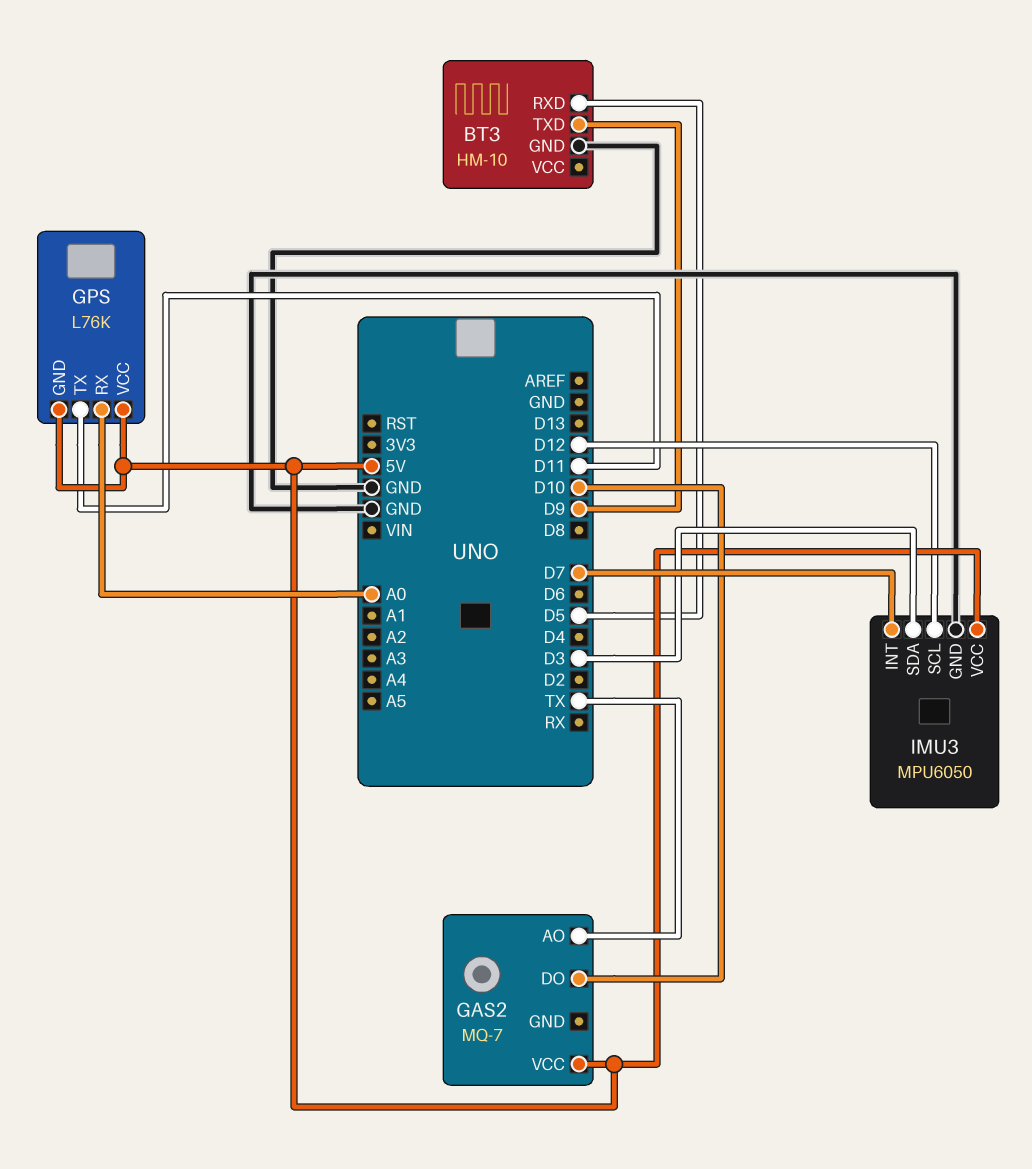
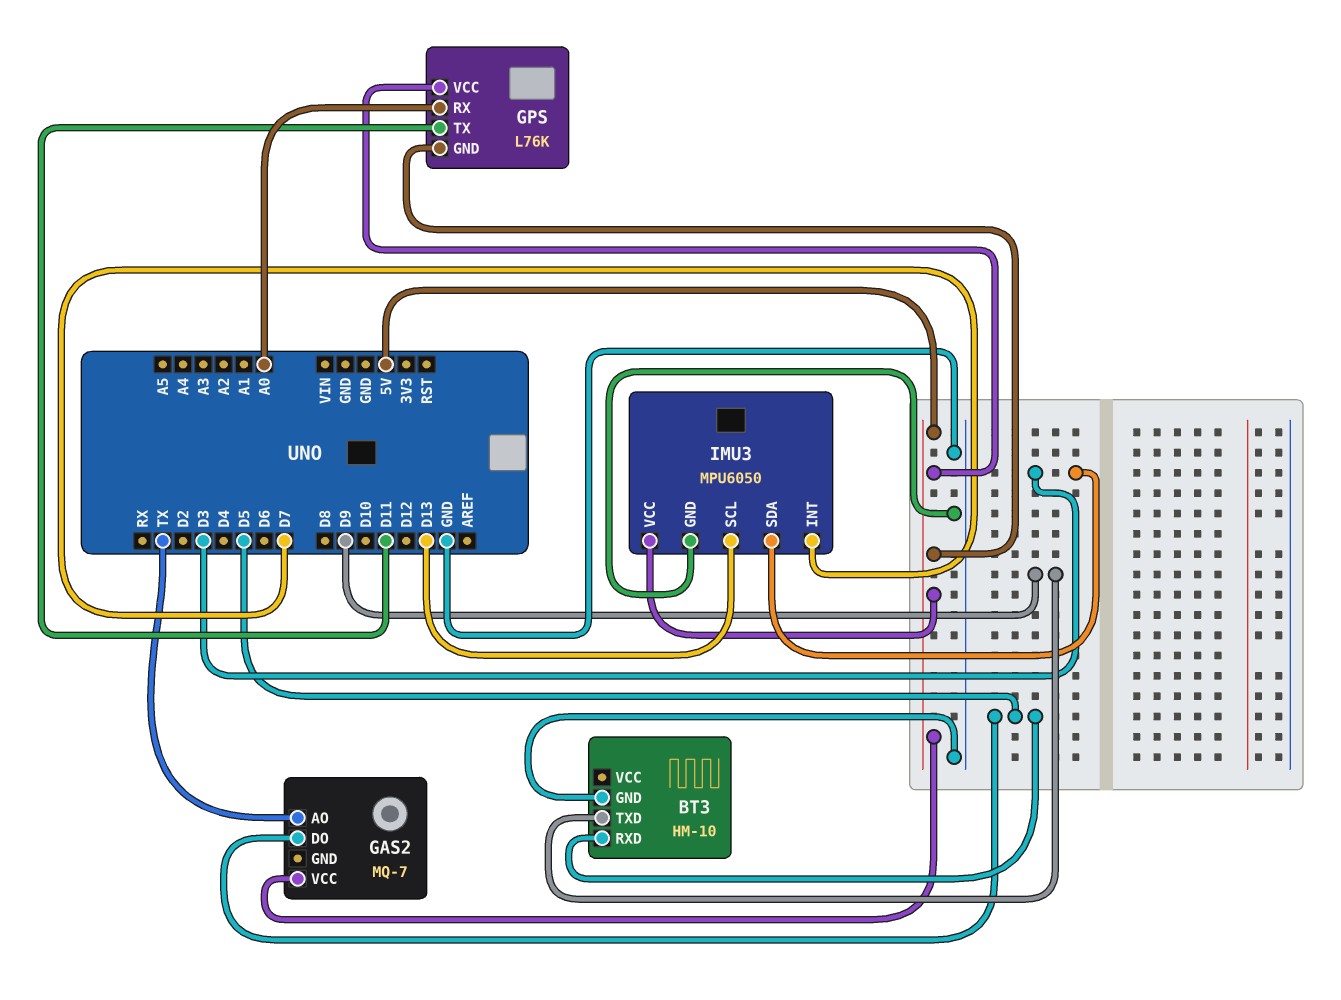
GAS2 pin DO: D10 -> D5
IMU3 pin SCL: D12 -> D13

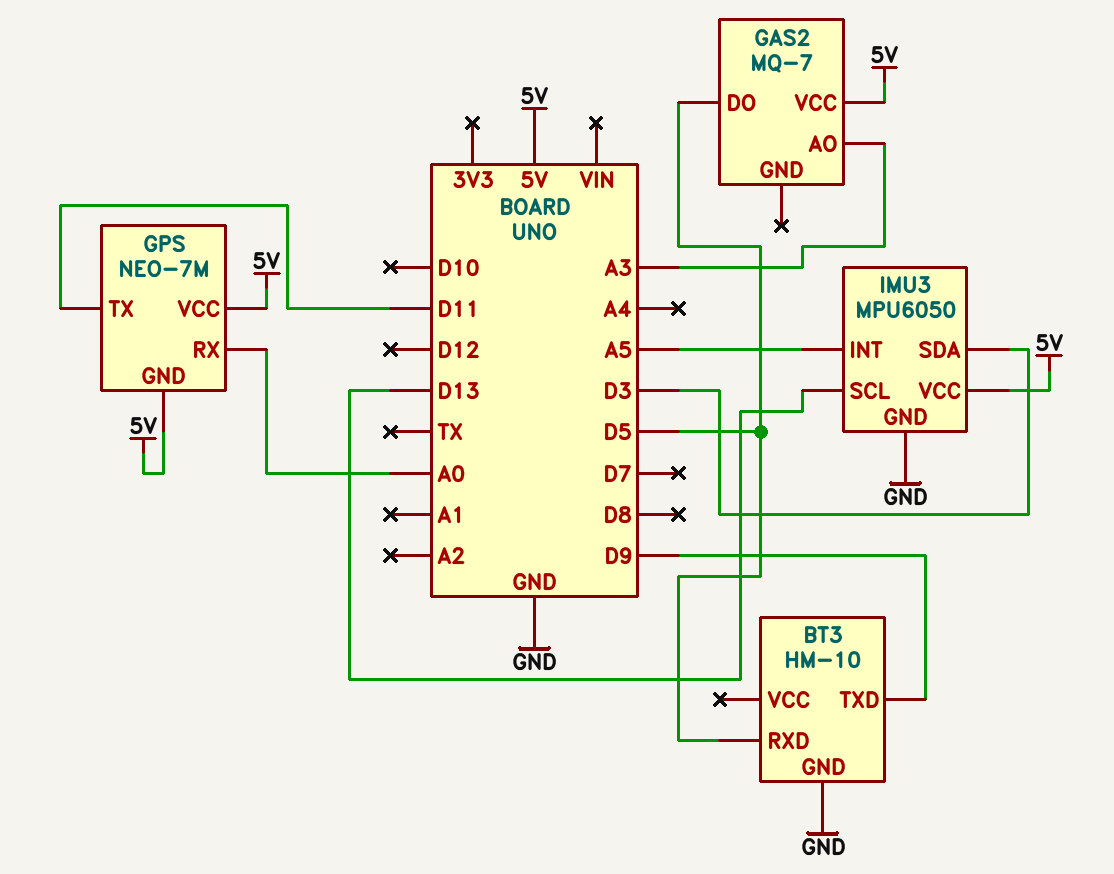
GAS2 pin AO: TX -> A3
GPS: L76K -> NEO-7M
IMU3 pin INT: D7 -> A5

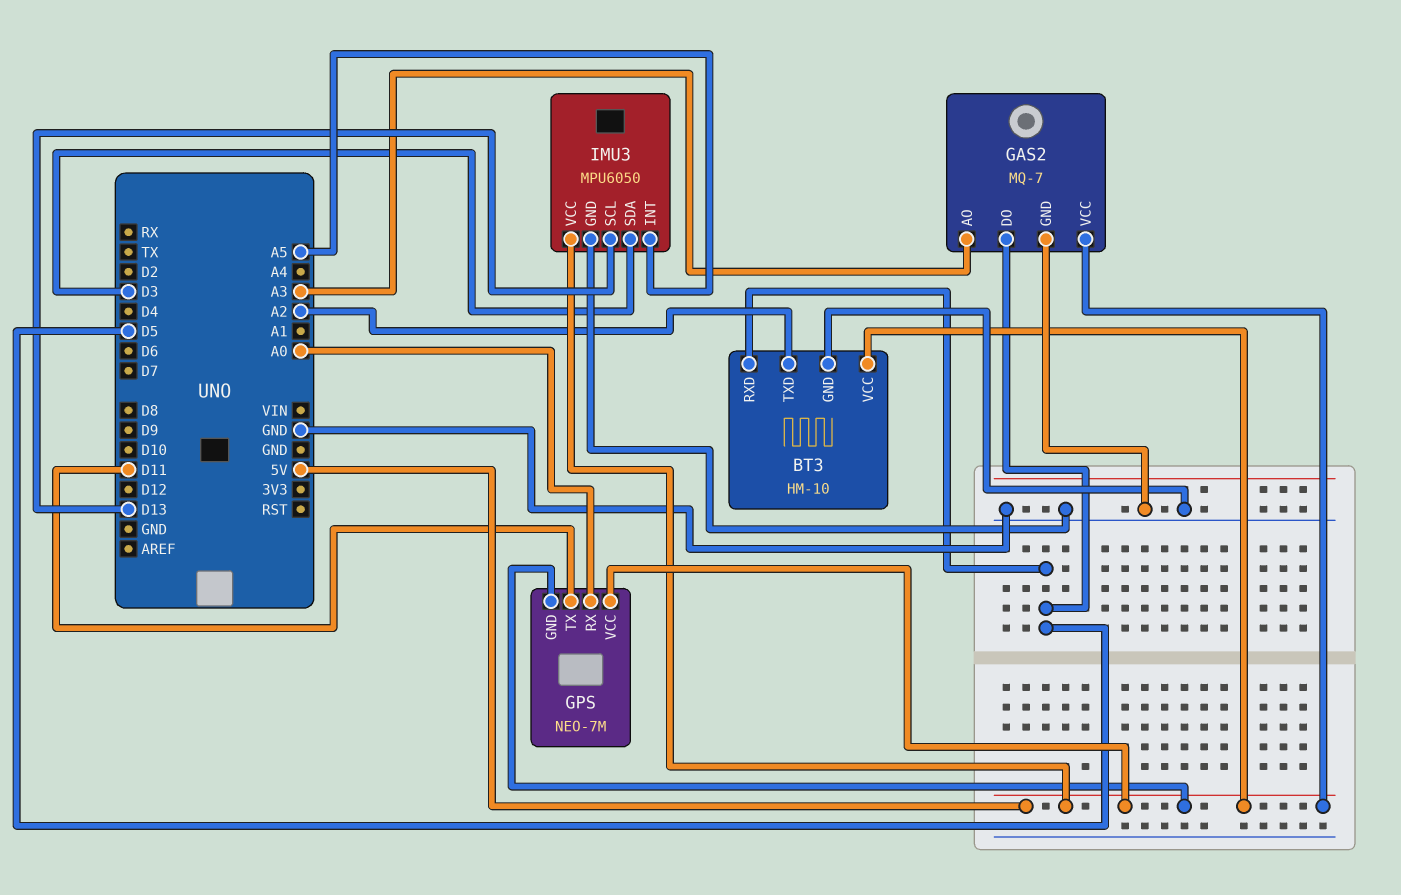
BT3 pin TXD: D9 -> A2
BT3 pin VCC: none -> 5V
GAS2 pin GND: none -> GND

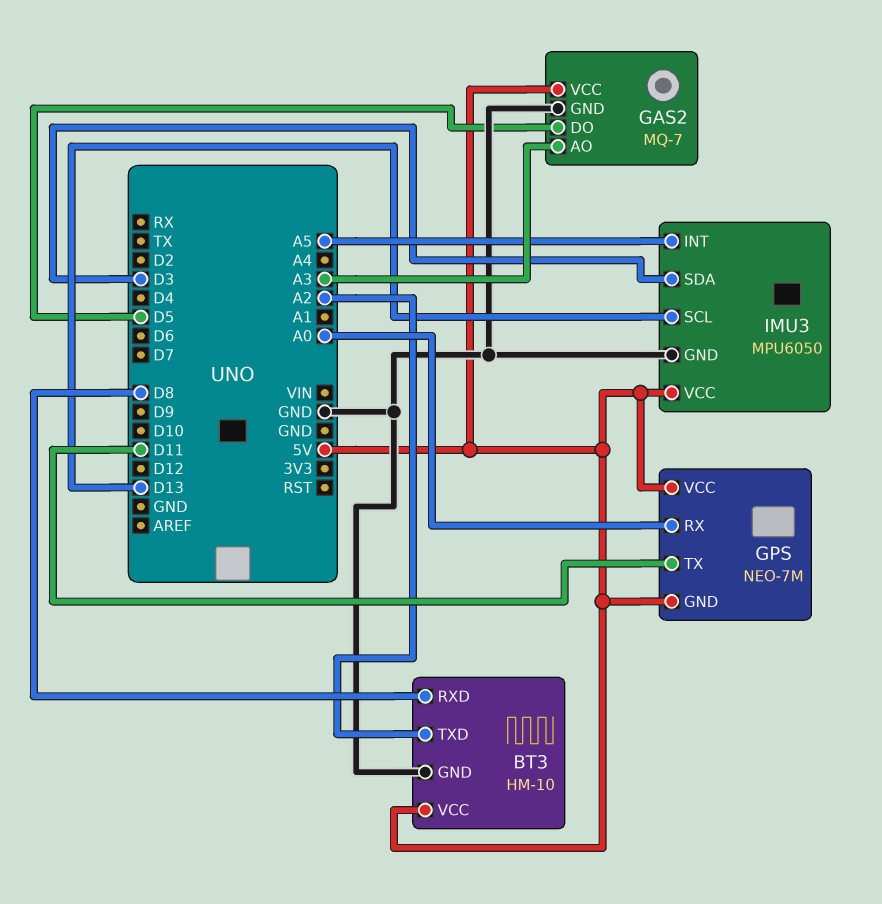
BT3 pin RXD: D5 -> D8

